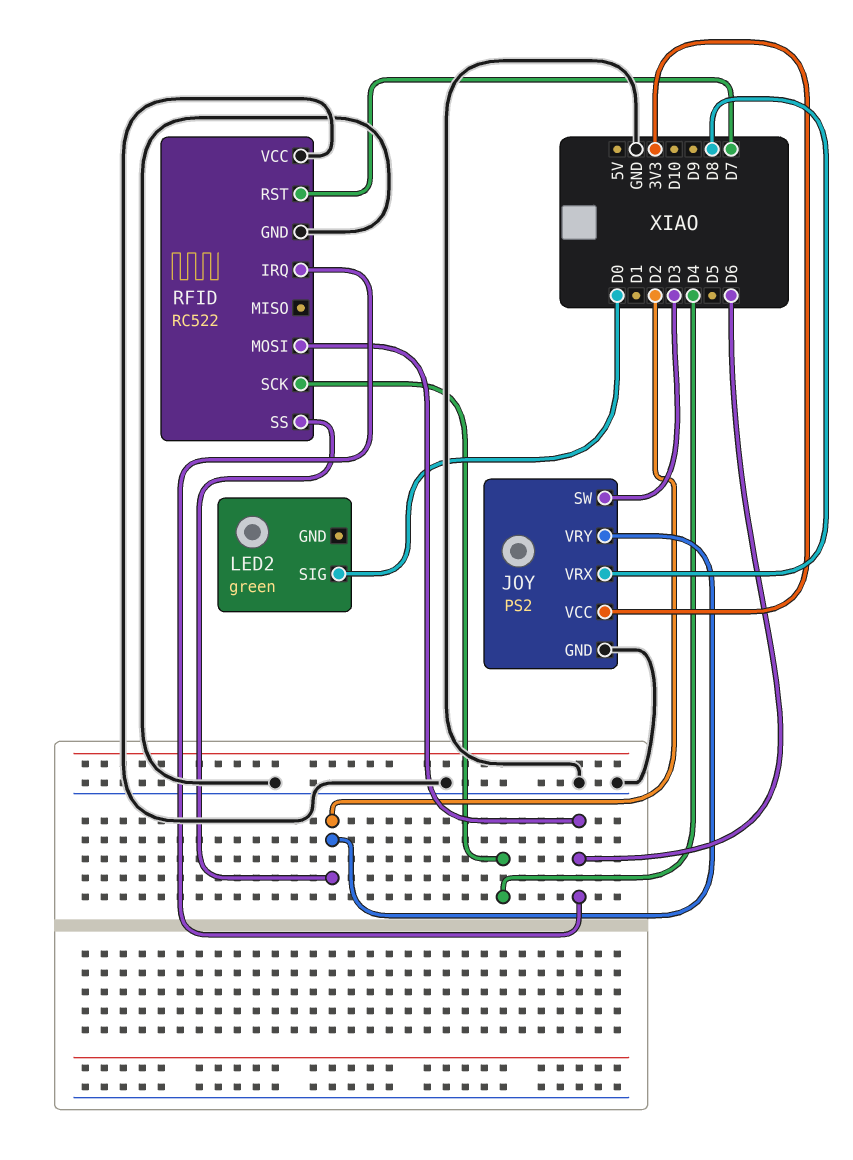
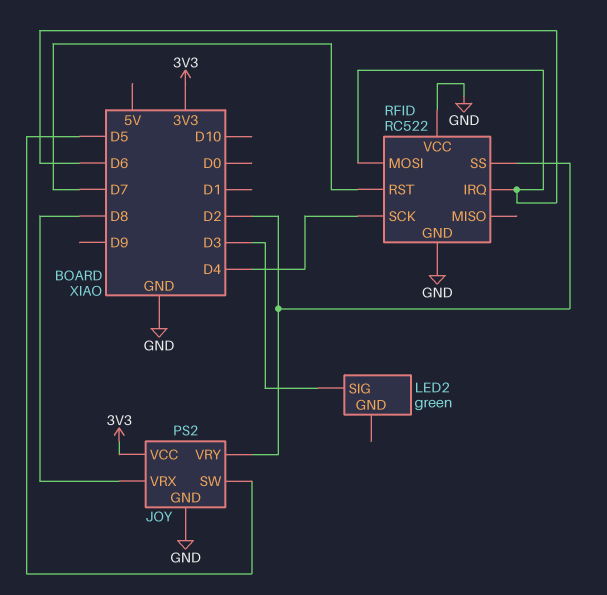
JOY pin SW: D3 -> D5
LED2 pin SIG: D0 -> D3

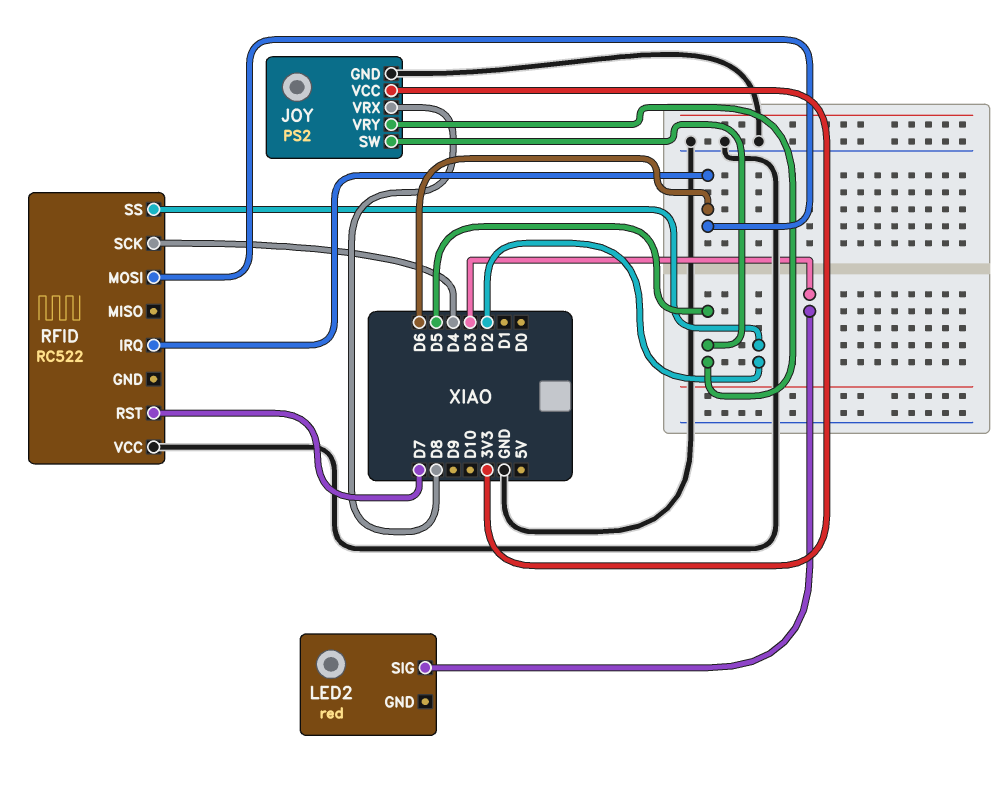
JOY pin VRY: D2 -> D5
LED2: green -> red
RFID pin GND: GND -> none

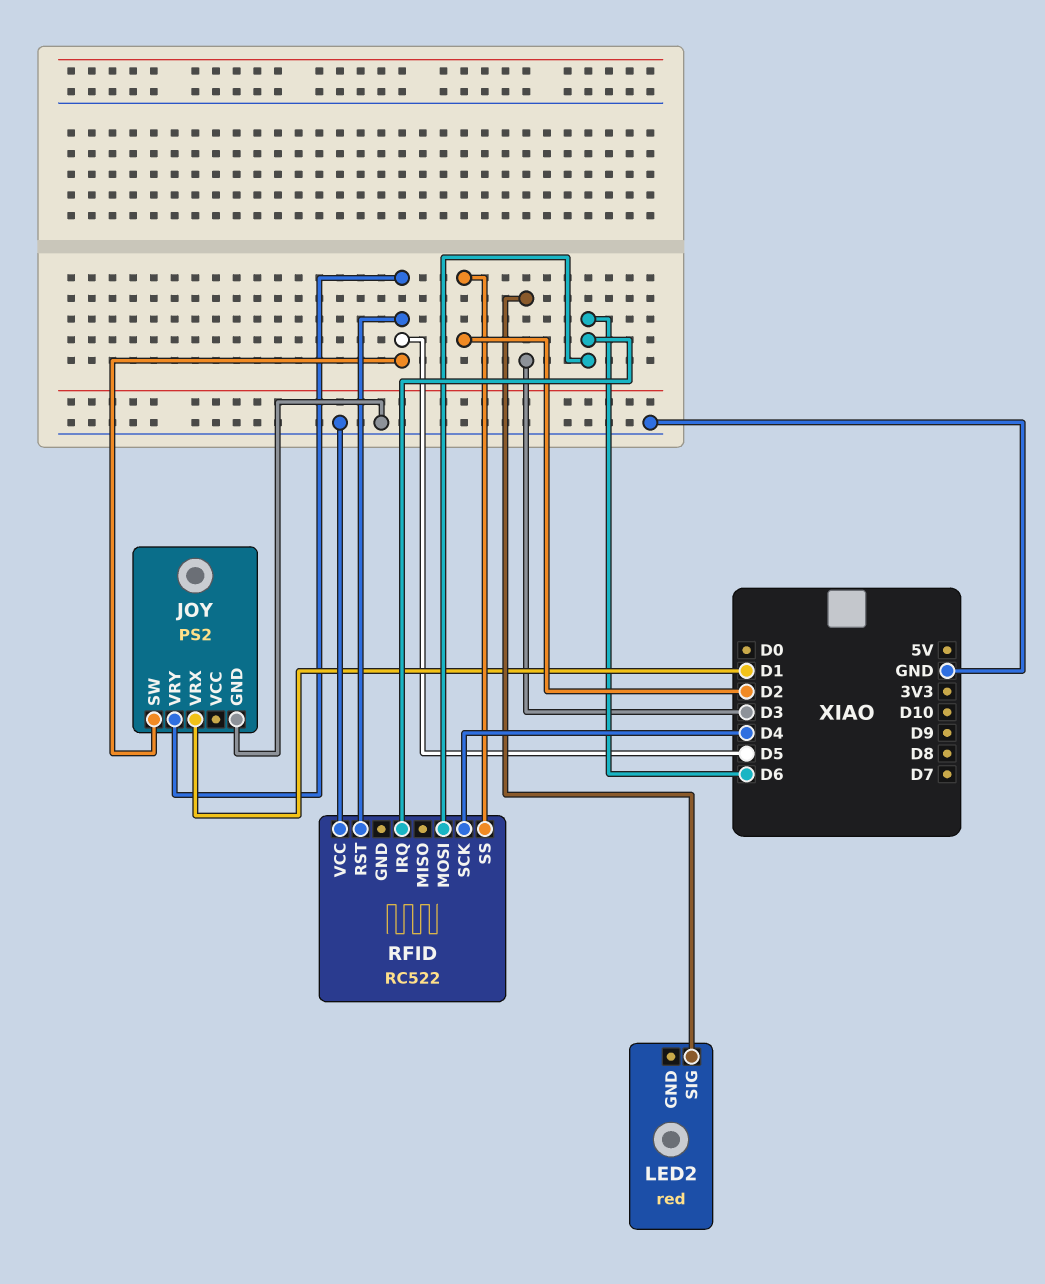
JOY pin VCC: 3V3 -> none
JOY pin VRX: D8 -> D1
RFID pin RST: D7 -> D5

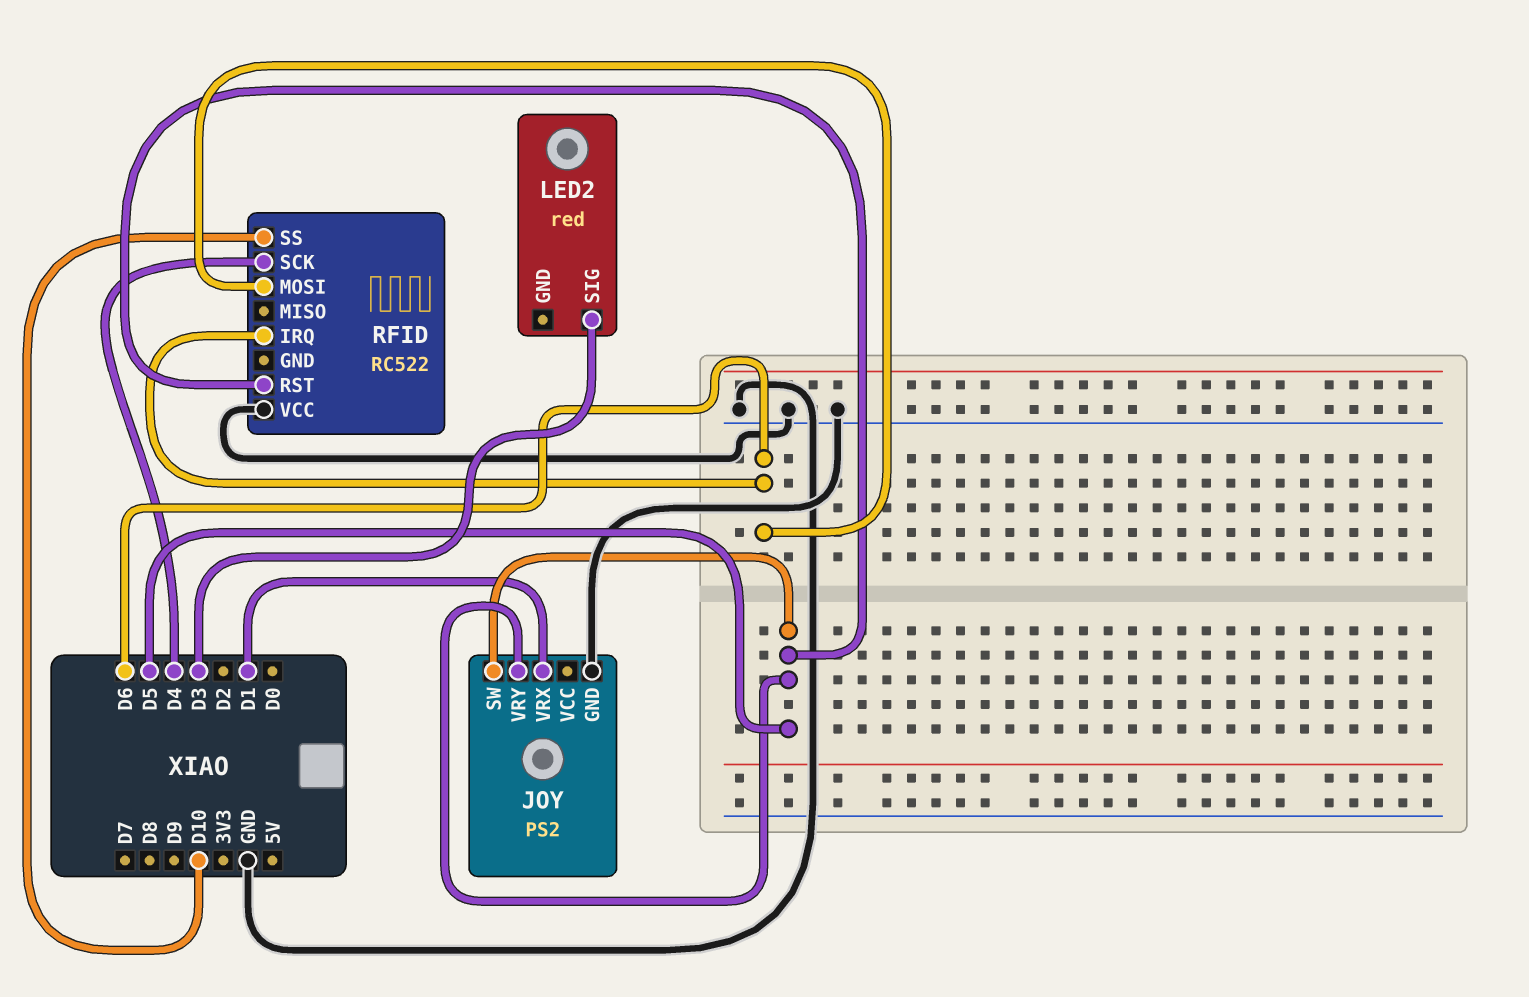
RFID pin SS: D2 -> D10

